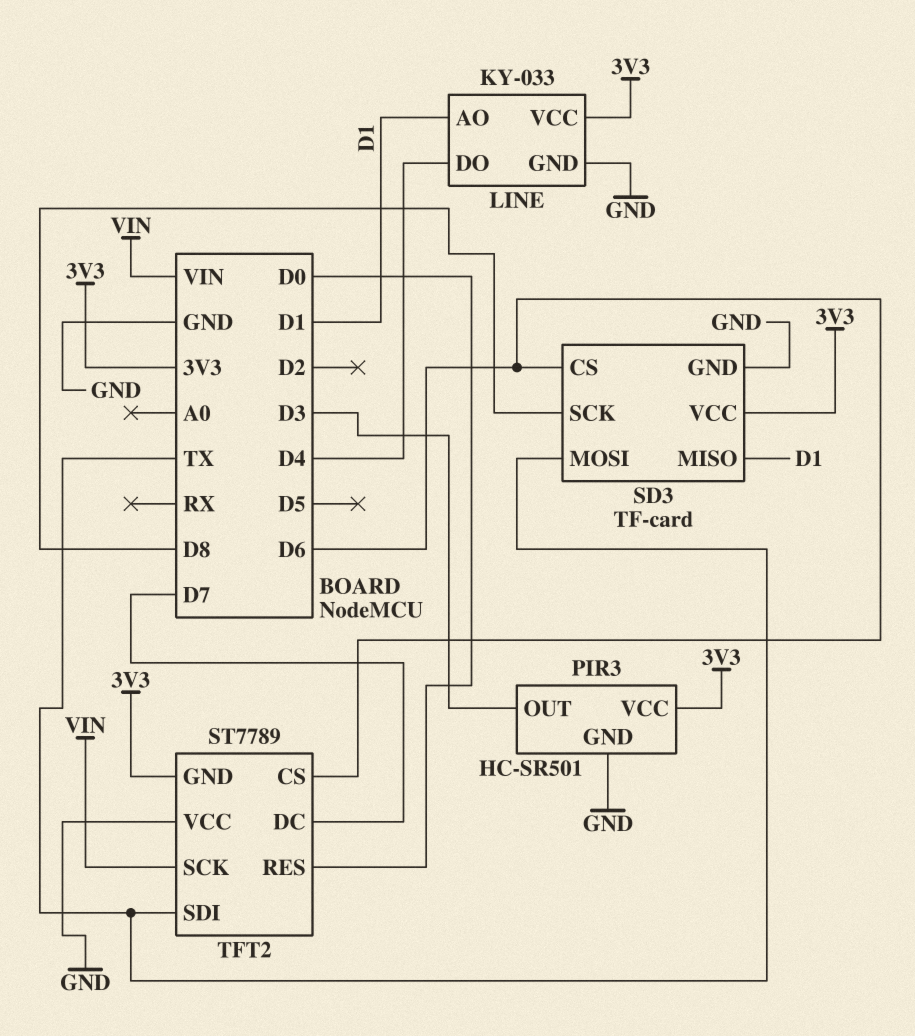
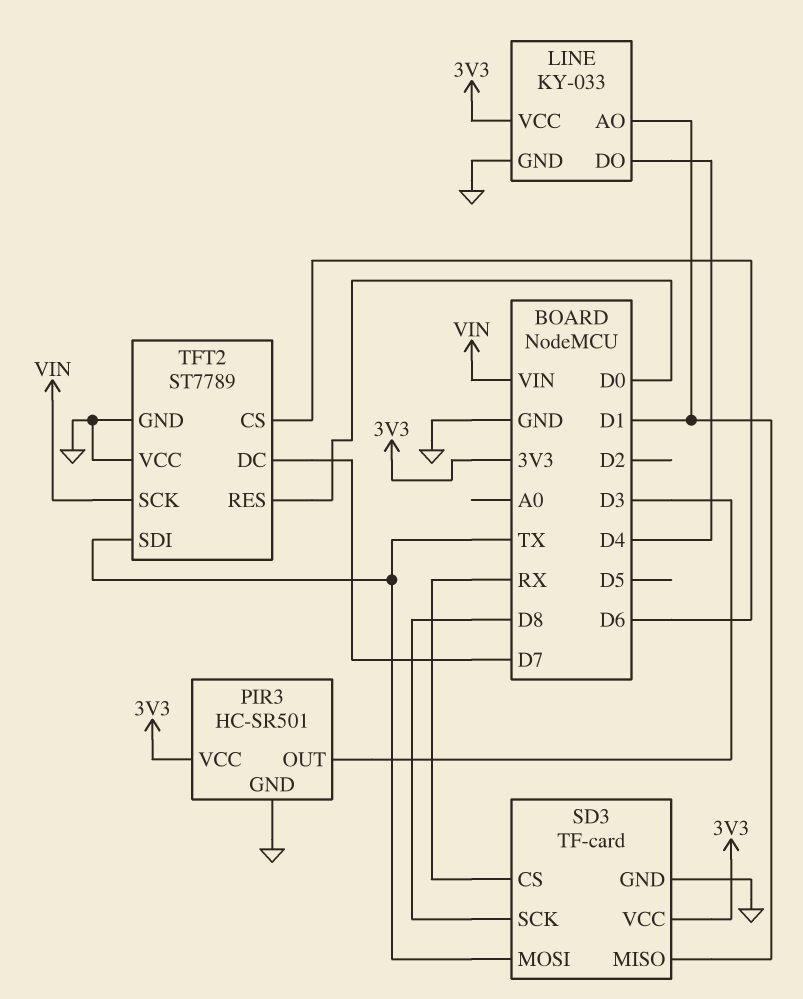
SD3 pin CS: D6 -> RX
TFT2 pin GND: 3V3 -> GND

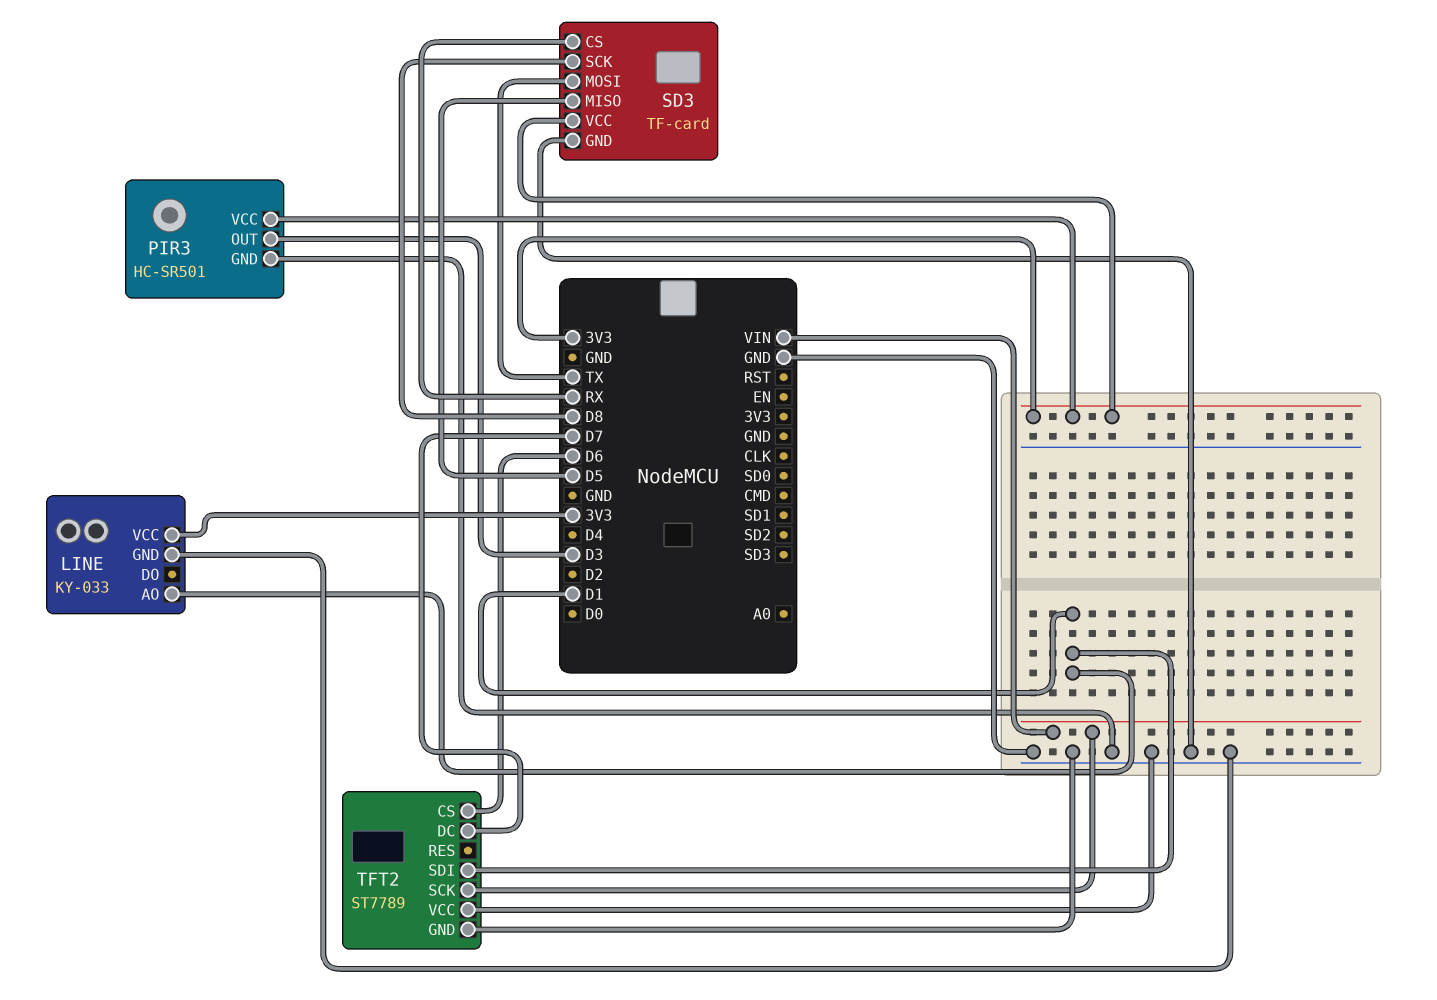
LINE pin DO: D4 -> none
SD3 pin MISO: D1 -> D5
TFT2 pin RES: D0 -> none
TFT2 pin SDI: TX -> D1

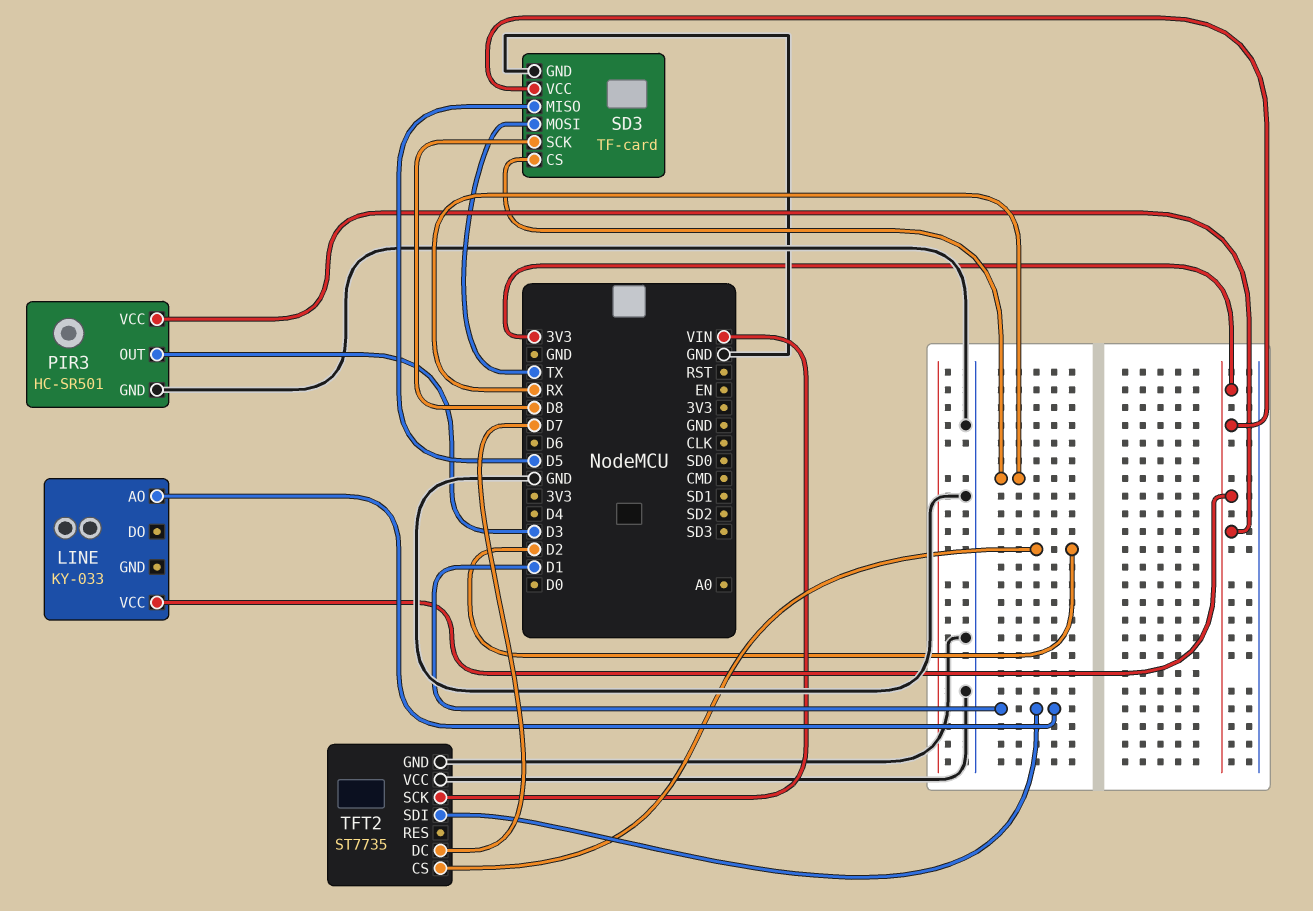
LINE pin GND: GND -> none
TFT2: ST7789 -> ST7735
TFT2 pin CS: D6 -> D2

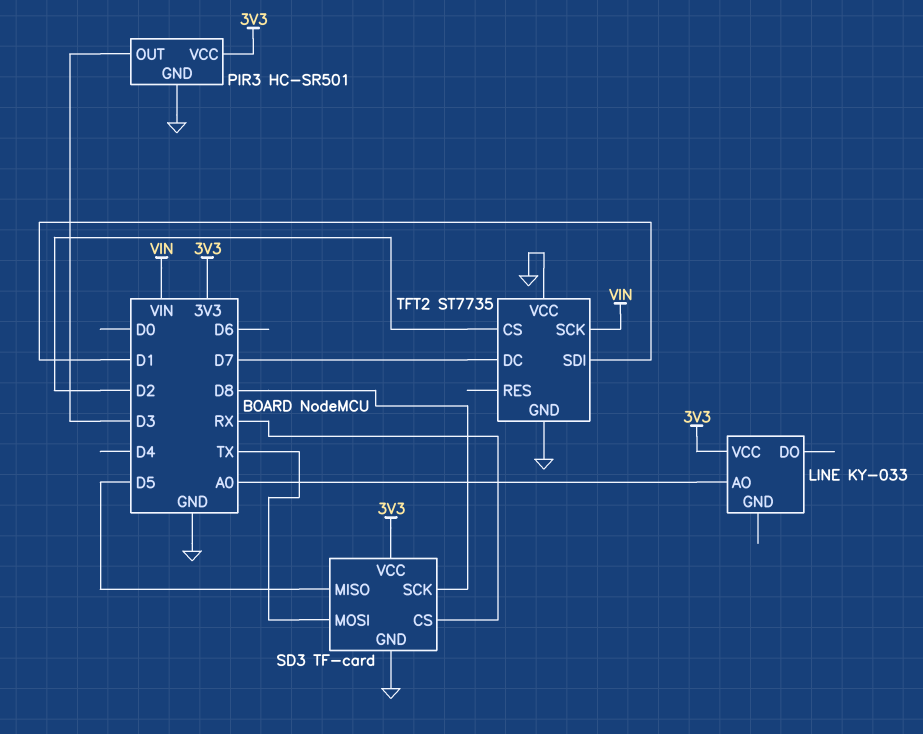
LINE pin AO: D1 -> A0

